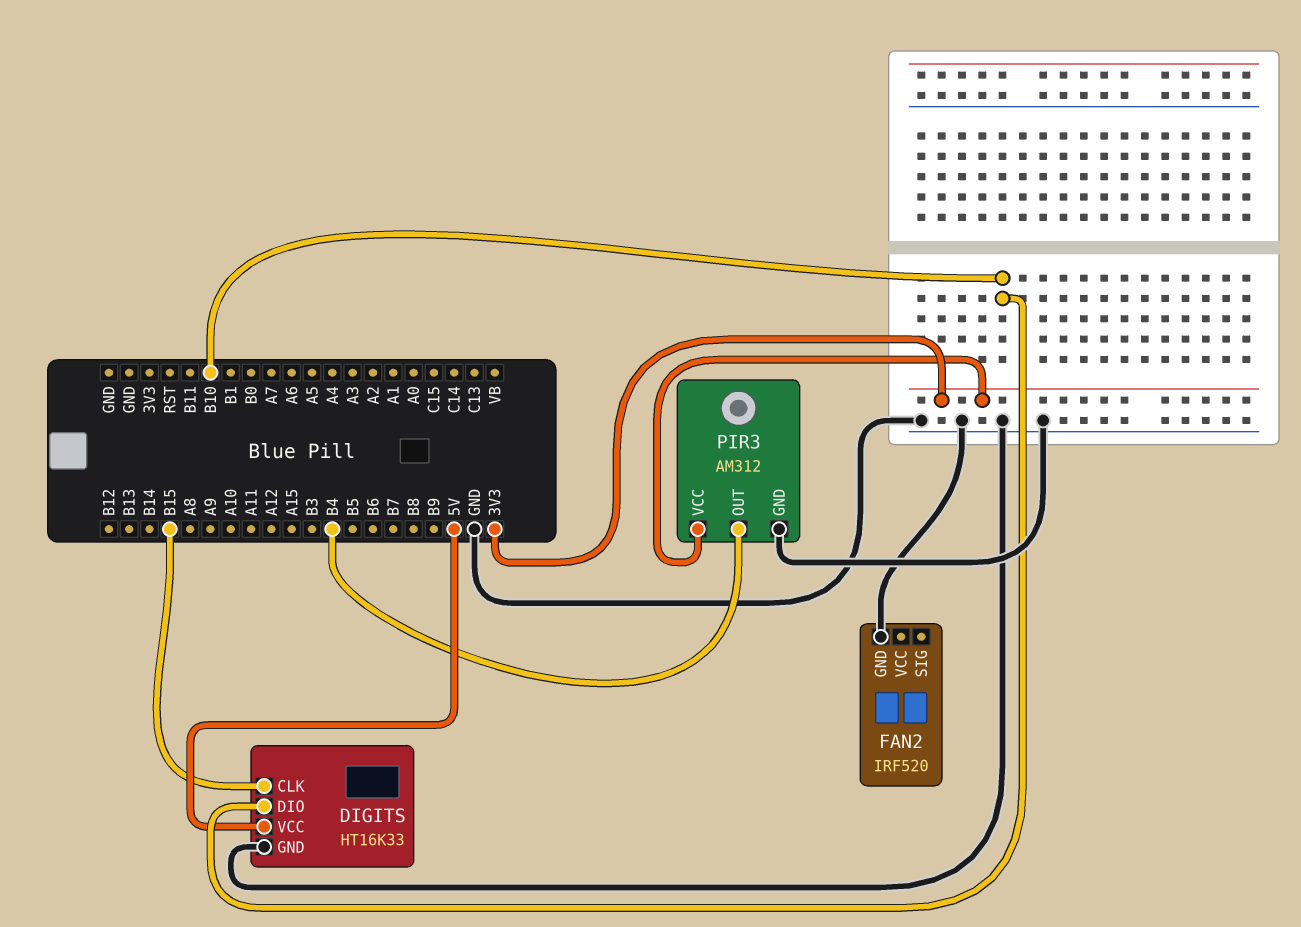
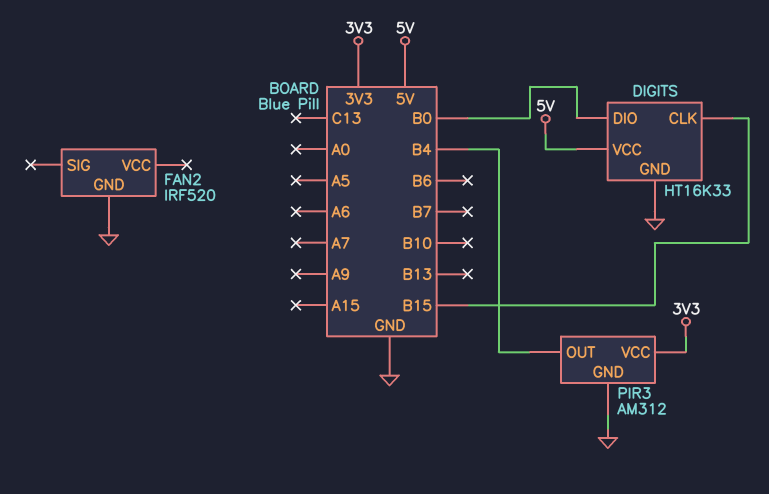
DIGITS pin DIO: B10 -> B0

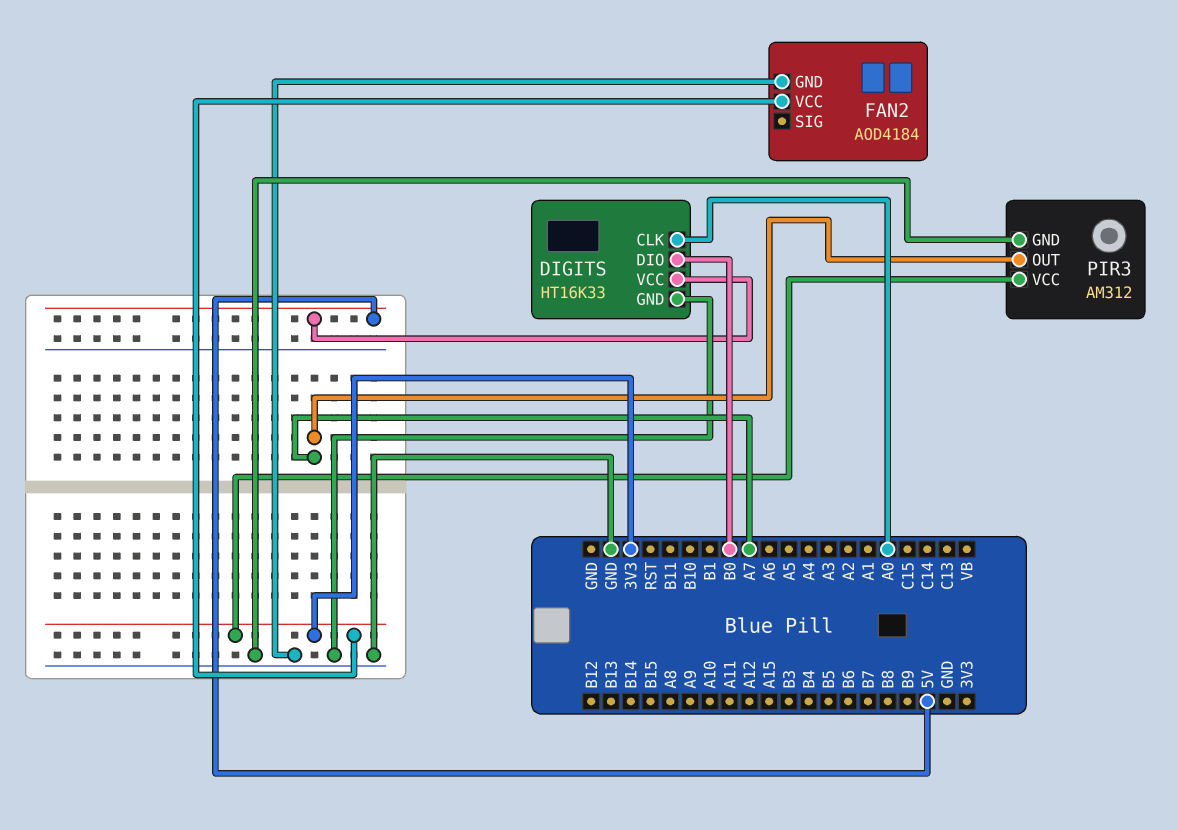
DIGITS pin CLK: B15 -> A0
FAN2: IRF520 -> AOD4184
FAN2 pin VCC: none -> 3V3
PIR3 pin OUT: B4 -> A7

